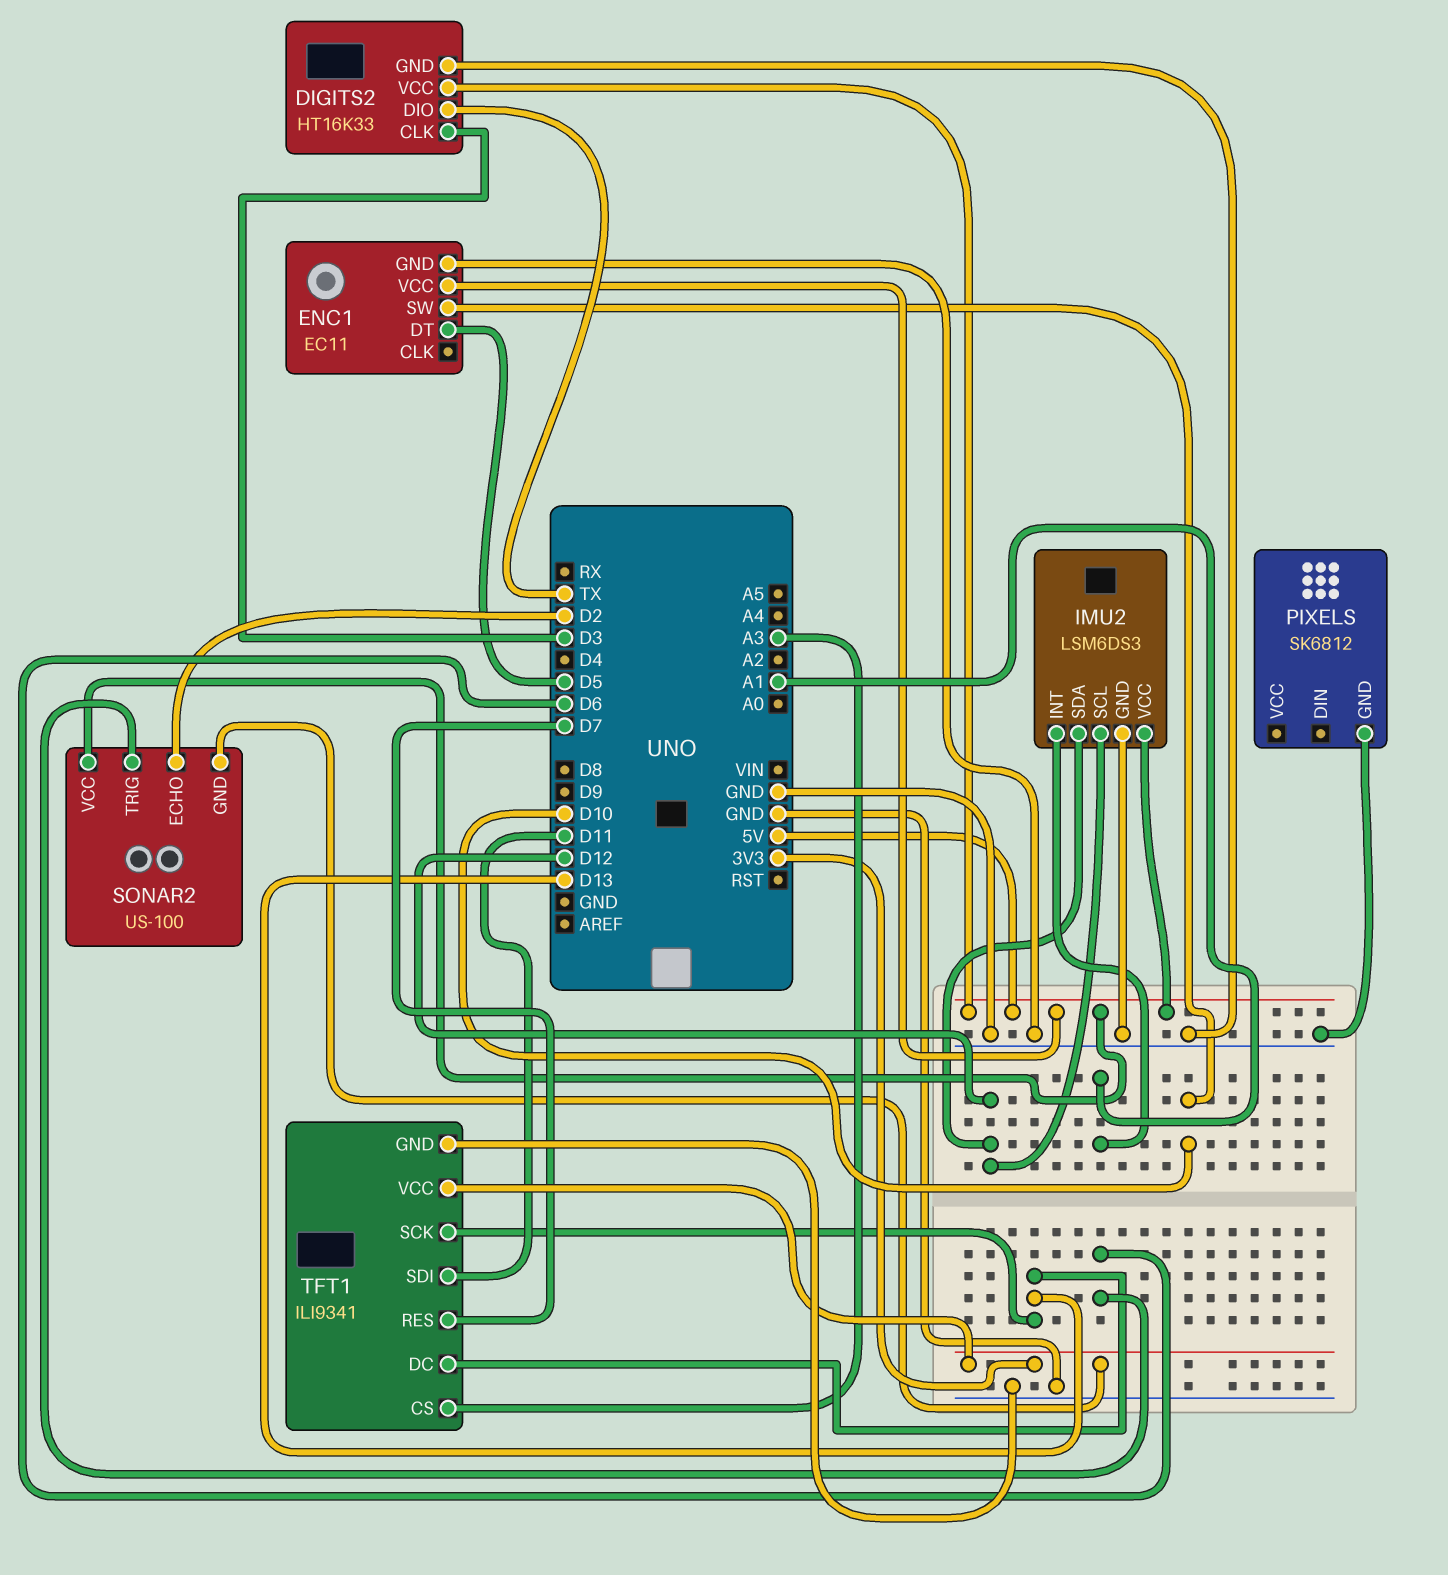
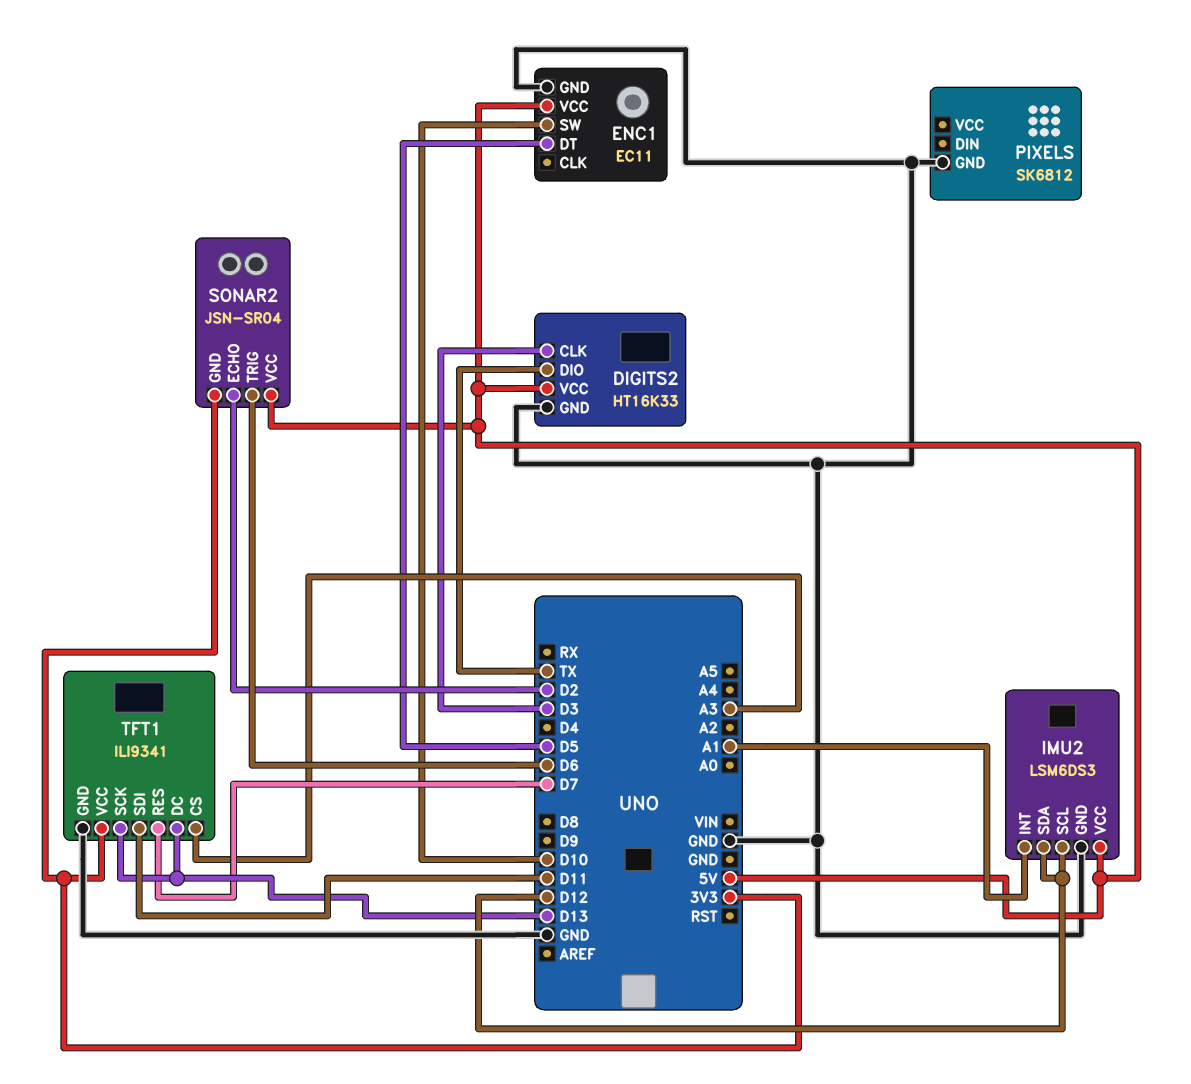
SONAR2: US-100 -> JSN-SR04

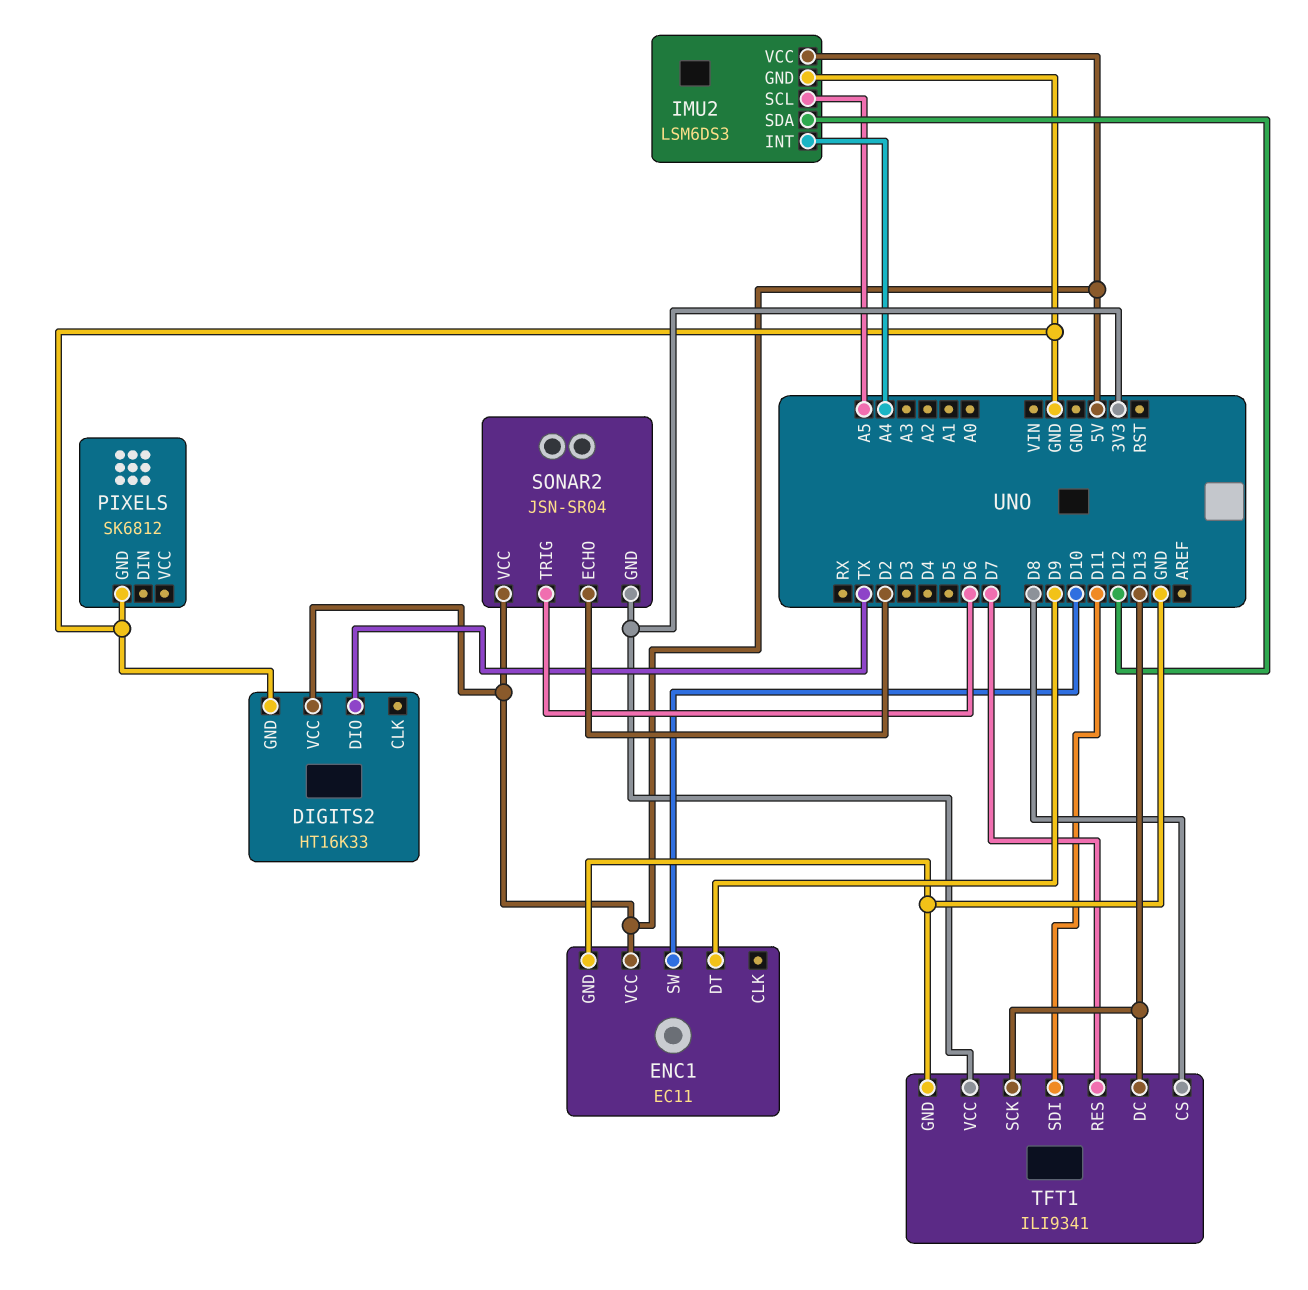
DIGITS2 pin CLK: D3 -> none
ENC1 pin DT: D5 -> D9
IMU2 pin INT: A1 -> A4
IMU2 pin SCL: D12 -> A5
TFT1 pin CS: A3 -> D8

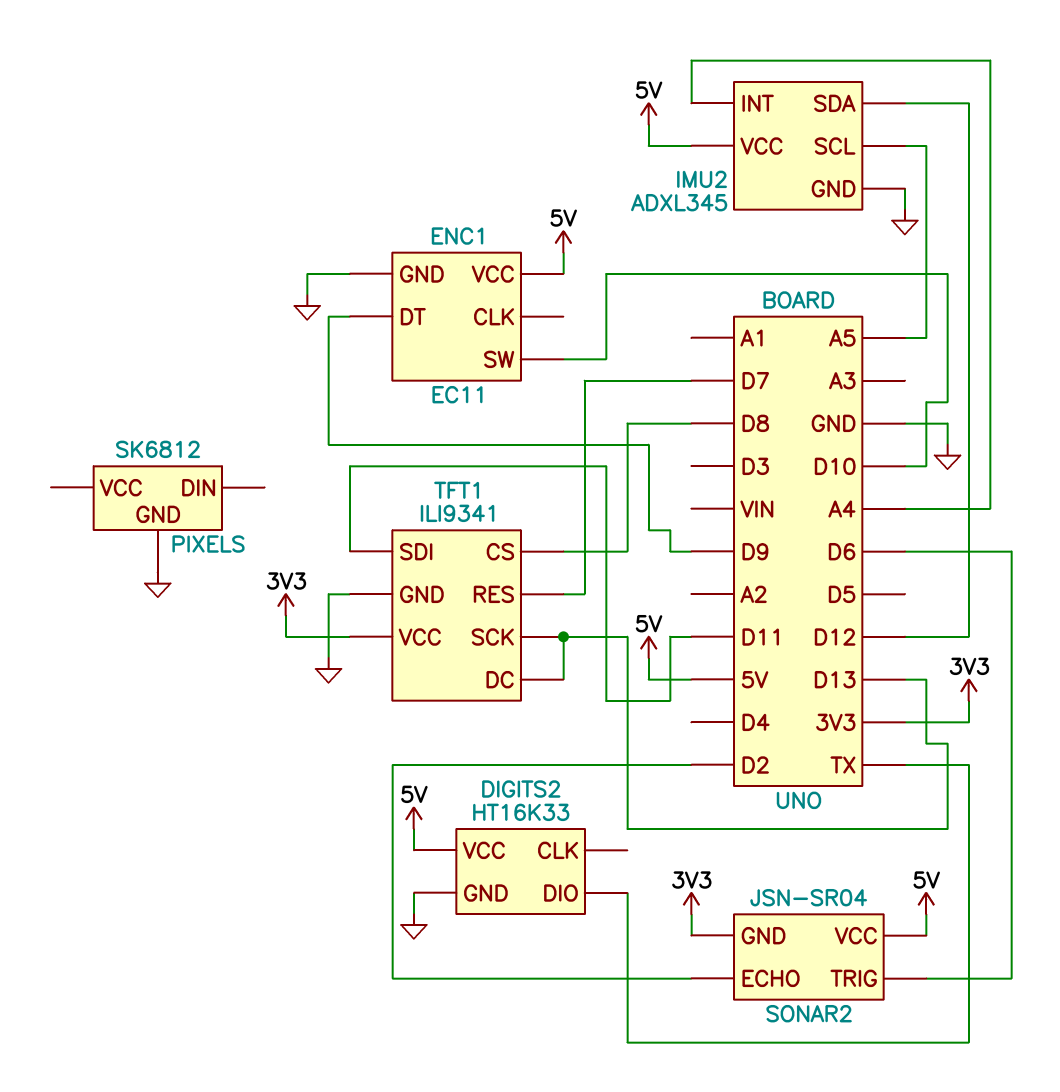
IMU2: LSM6DS3 -> ADXL345

